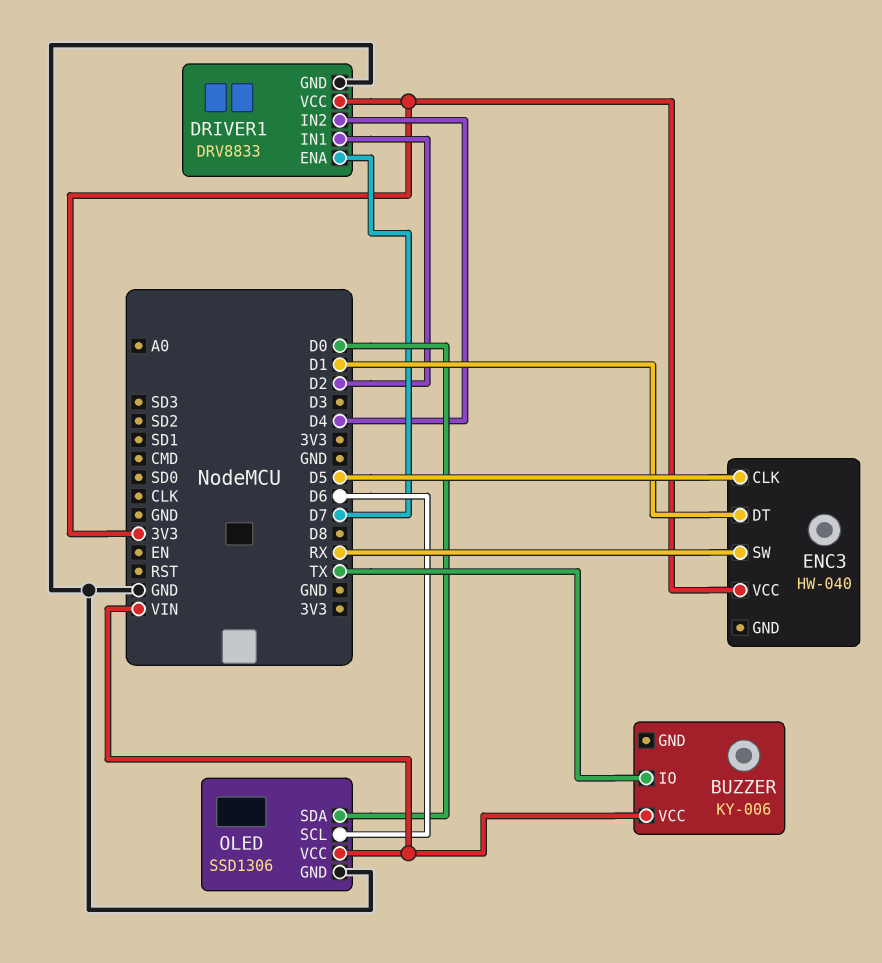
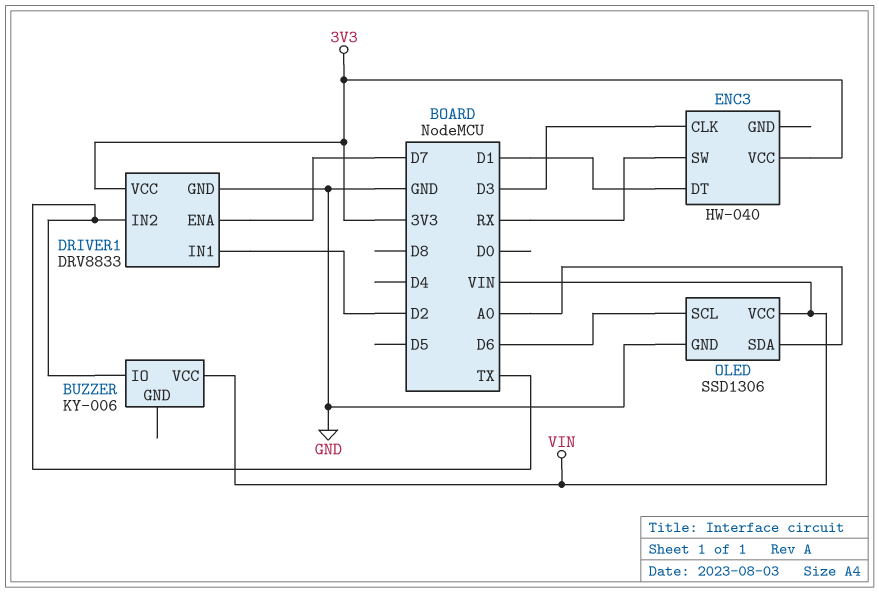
DRIVER1 pin IN2: D4 -> TX
ENC3 pin CLK: D5 -> D3
OLED pin SDA: D0 -> A0

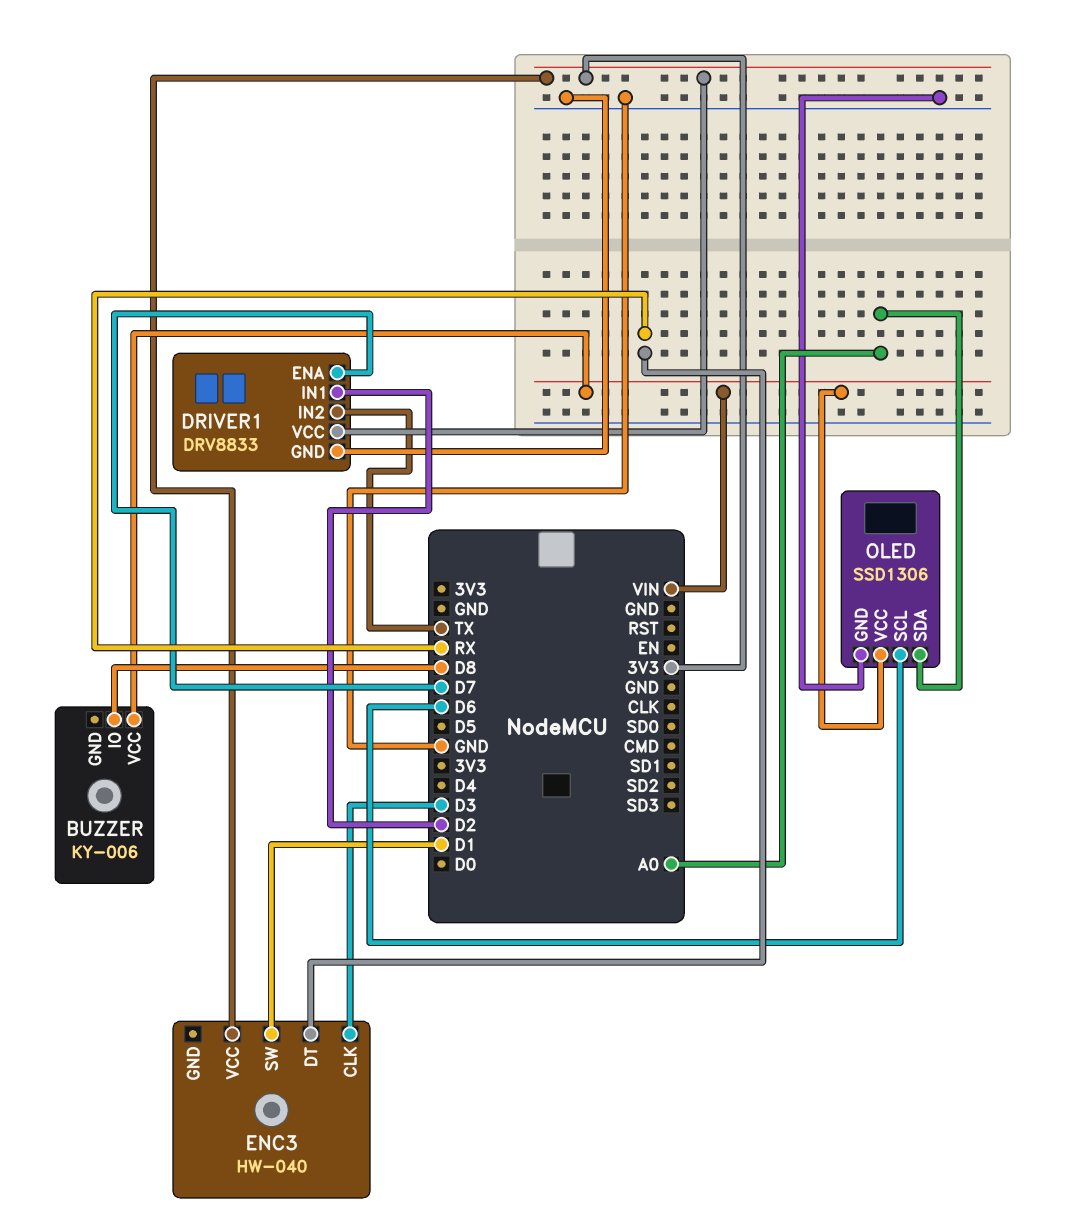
BUZZER pin IO: TX -> D8
ENC3 pin DT: D1 -> RX
ENC3 pin SW: RX -> D1

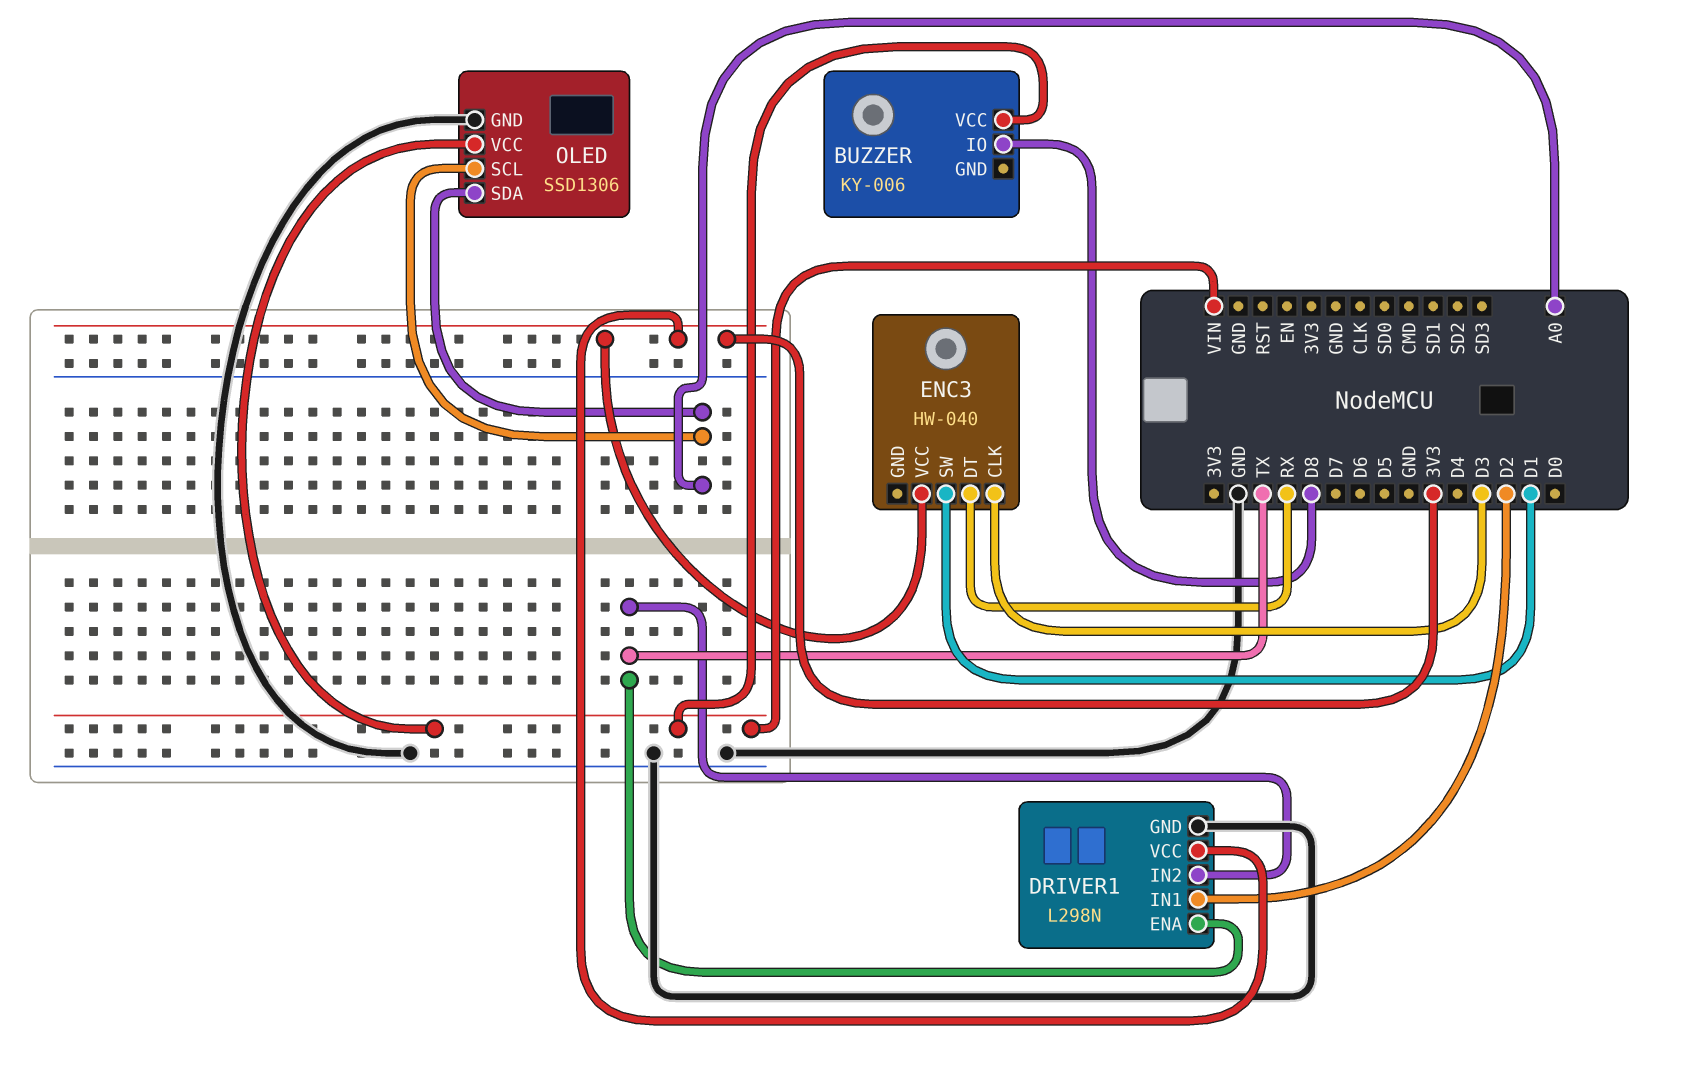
DRIVER1: DRV8833 -> L298N
DRIVER1 pin ENA: D7 -> TX
OLED pin SCL: D6 -> A0

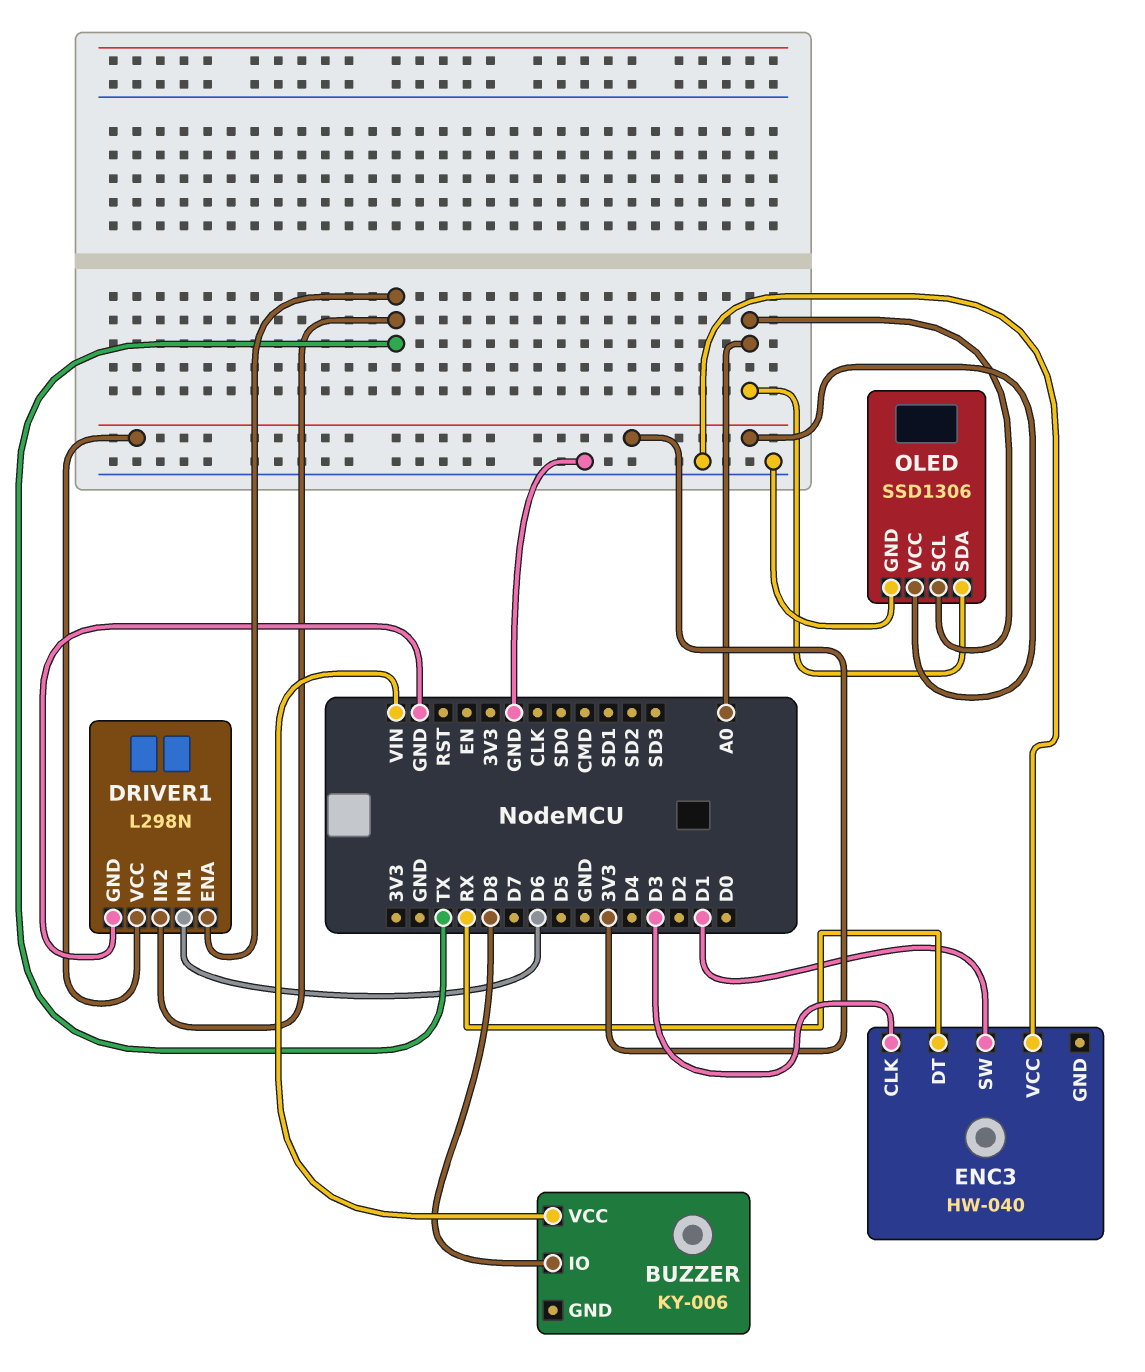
DRIVER1 pin IN1: D2 -> D6
ENC3 pin VCC: 3V3 -> GND
OLED pin VCC: VIN -> 3V3

